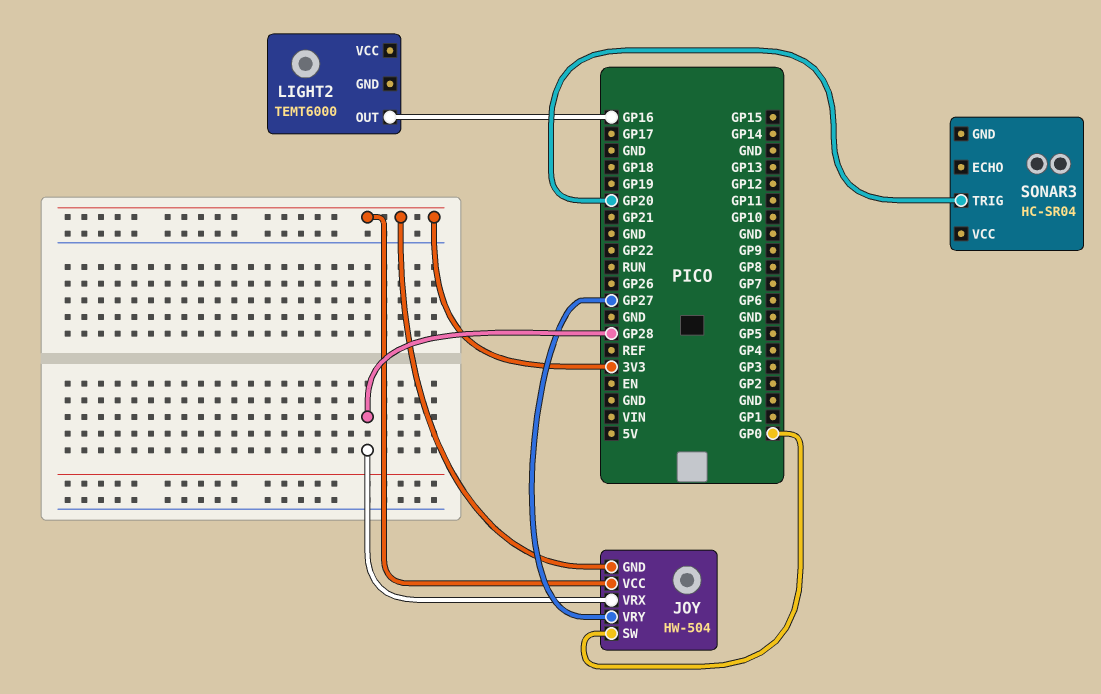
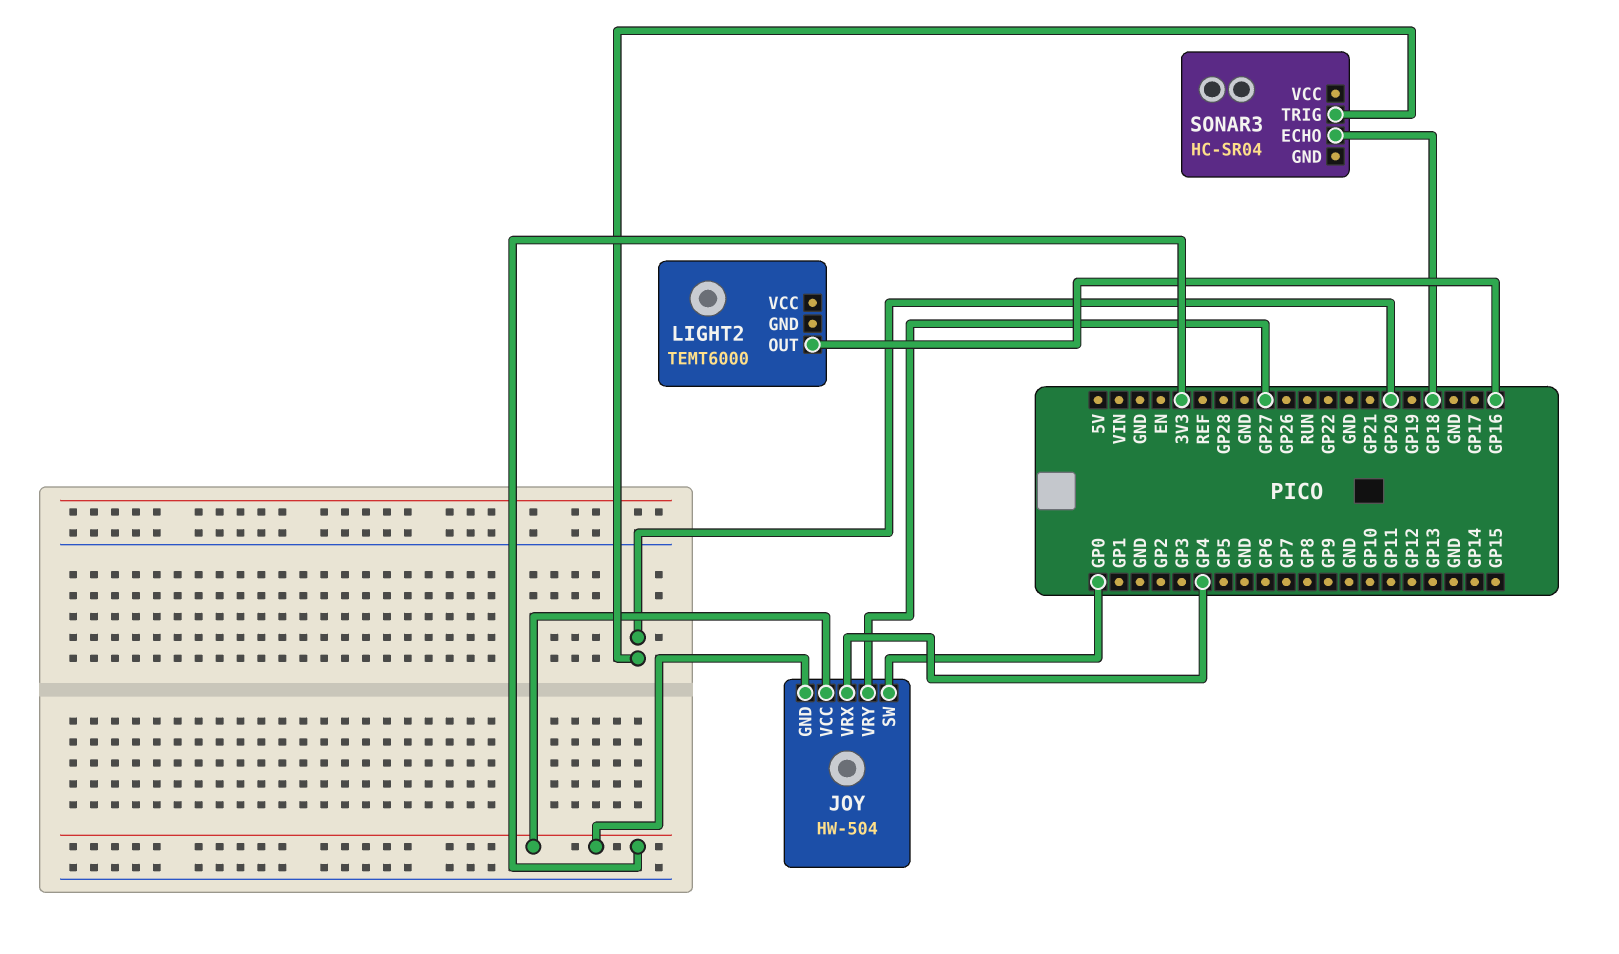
JOY pin VRX: GP28 -> GP4
SONAR3 pin ECHO: none -> GP18

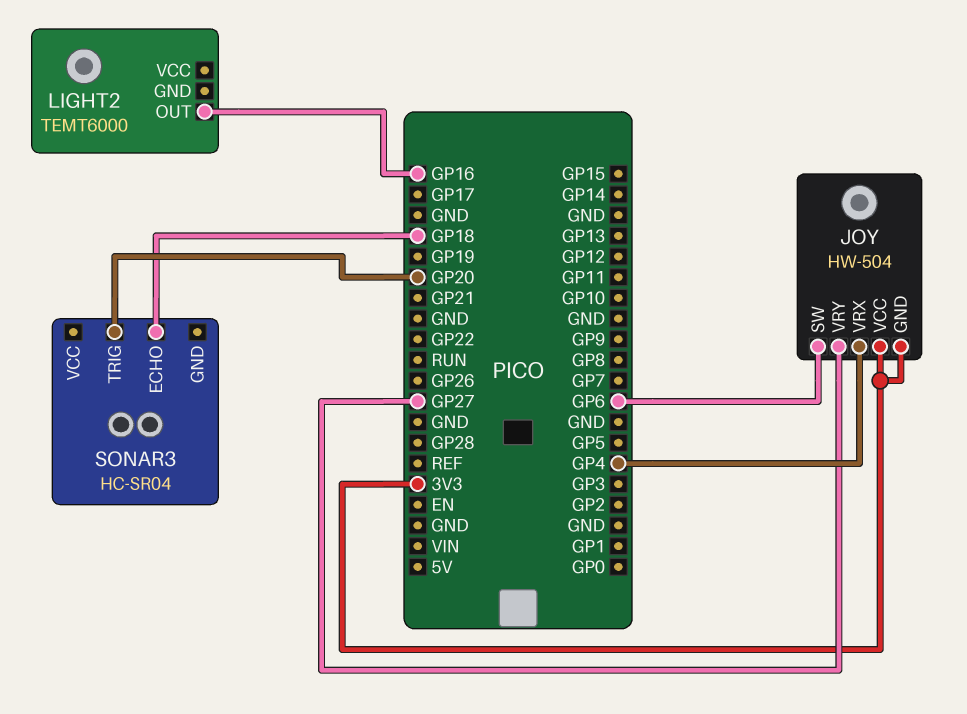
JOY pin SW: GP0 -> GP6

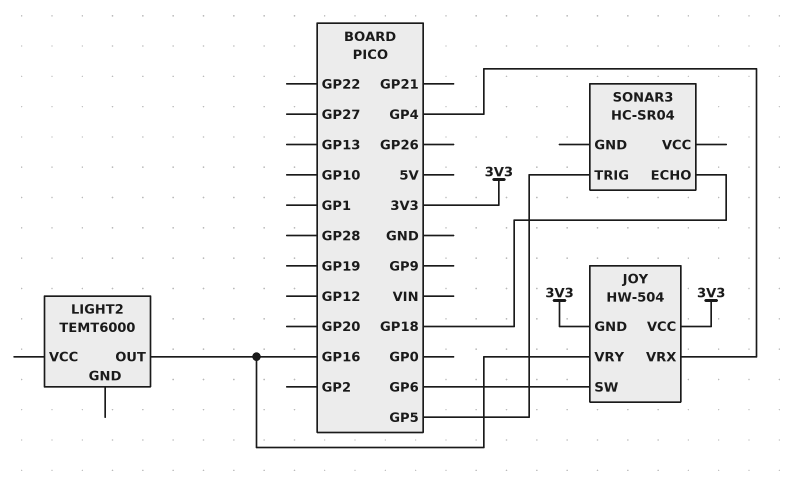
JOY pin VRY: GP27 -> GP16
SONAR3 pin TRIG: GP20 -> GP5

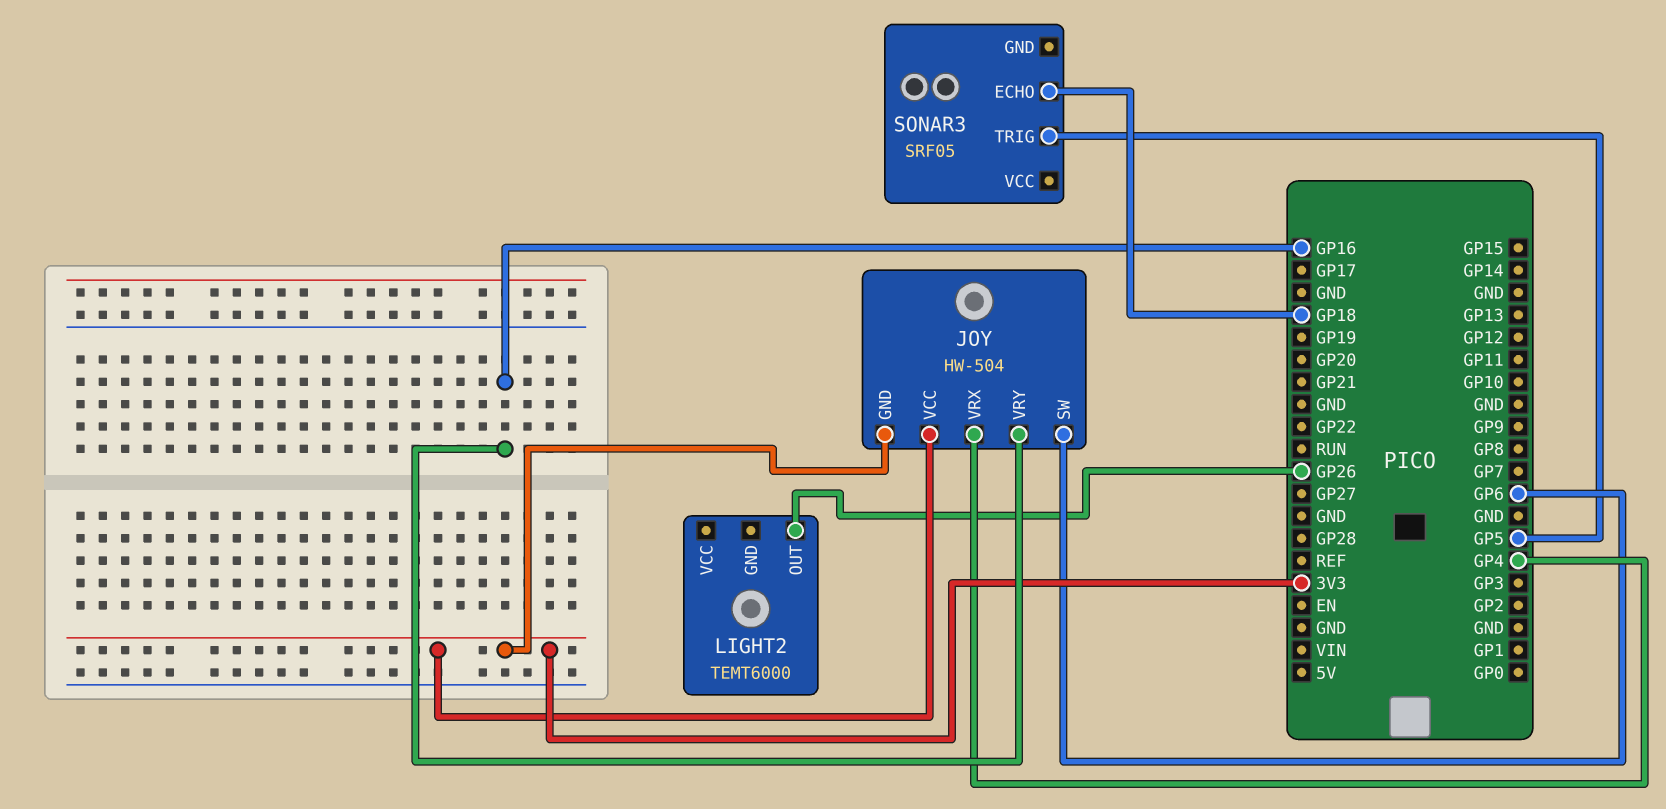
LIGHT2 pin OUT: GP16 -> GP26
SONAR3: HC-SR04 -> SRF05

